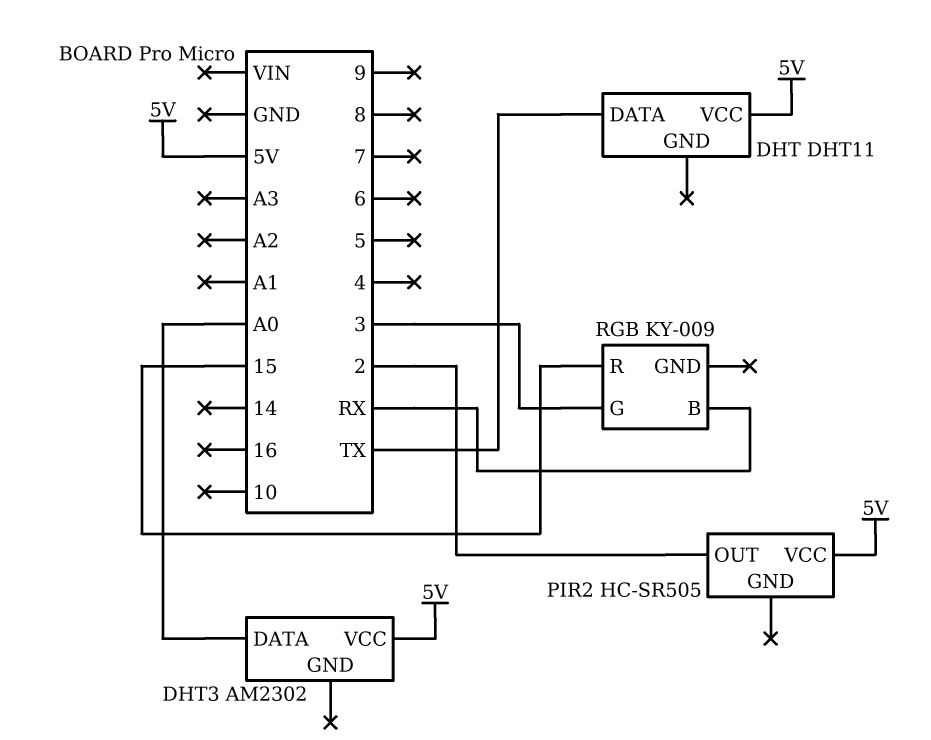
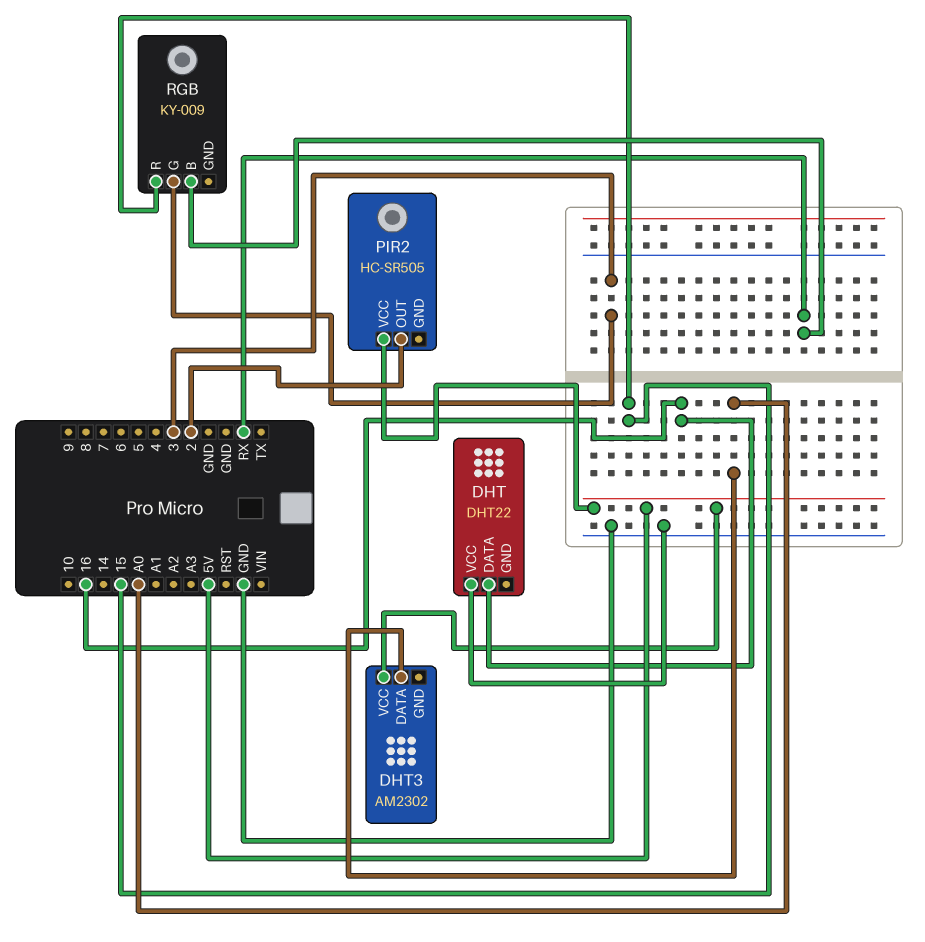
DHT: DHT11 -> DHT22
DHT pin DATA: TX -> 16
DHT pin VCC: 5V -> GND

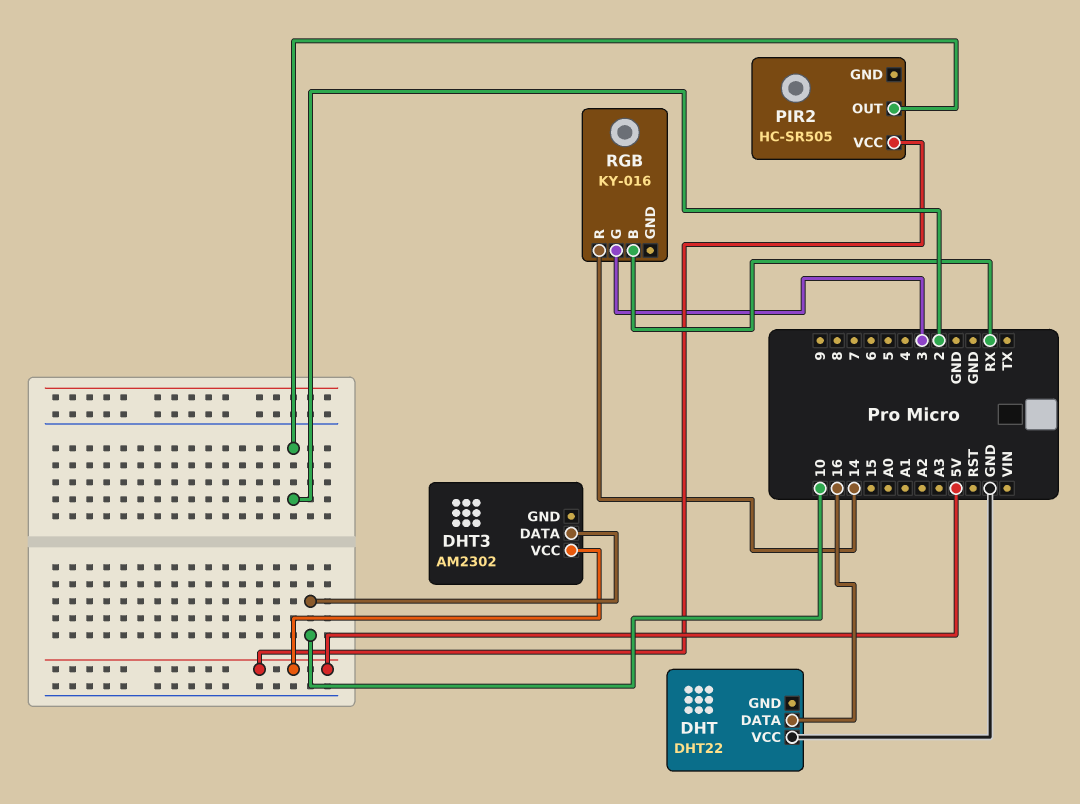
DHT3 pin DATA: A0 -> 10
RGB: KY-009 -> KY-016
RGB pin R: 15 -> 14

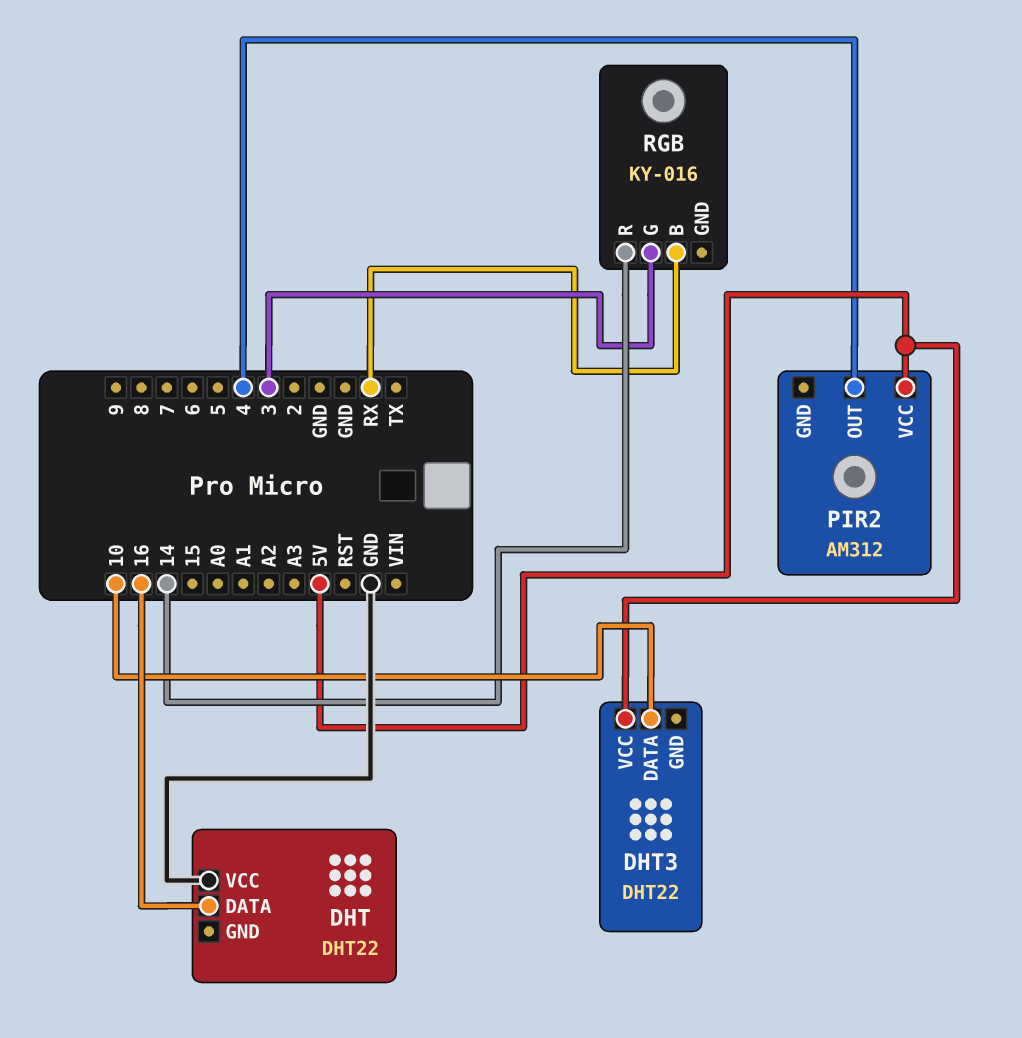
DHT3: AM2302 -> DHT22
PIR2: HC-SR505 -> AM312
PIR2 pin OUT: 2 -> 4

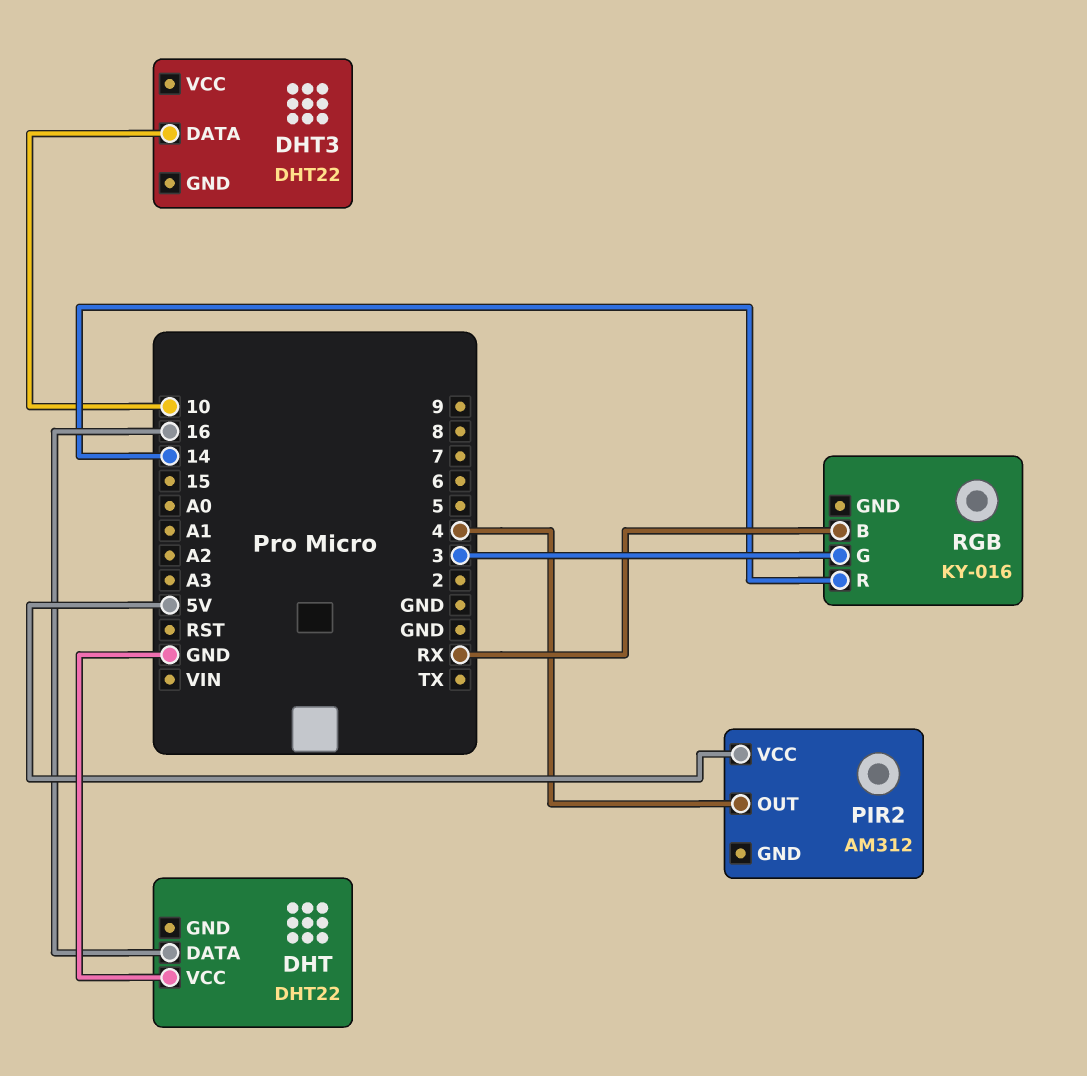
DHT3 pin VCC: 5V -> none

